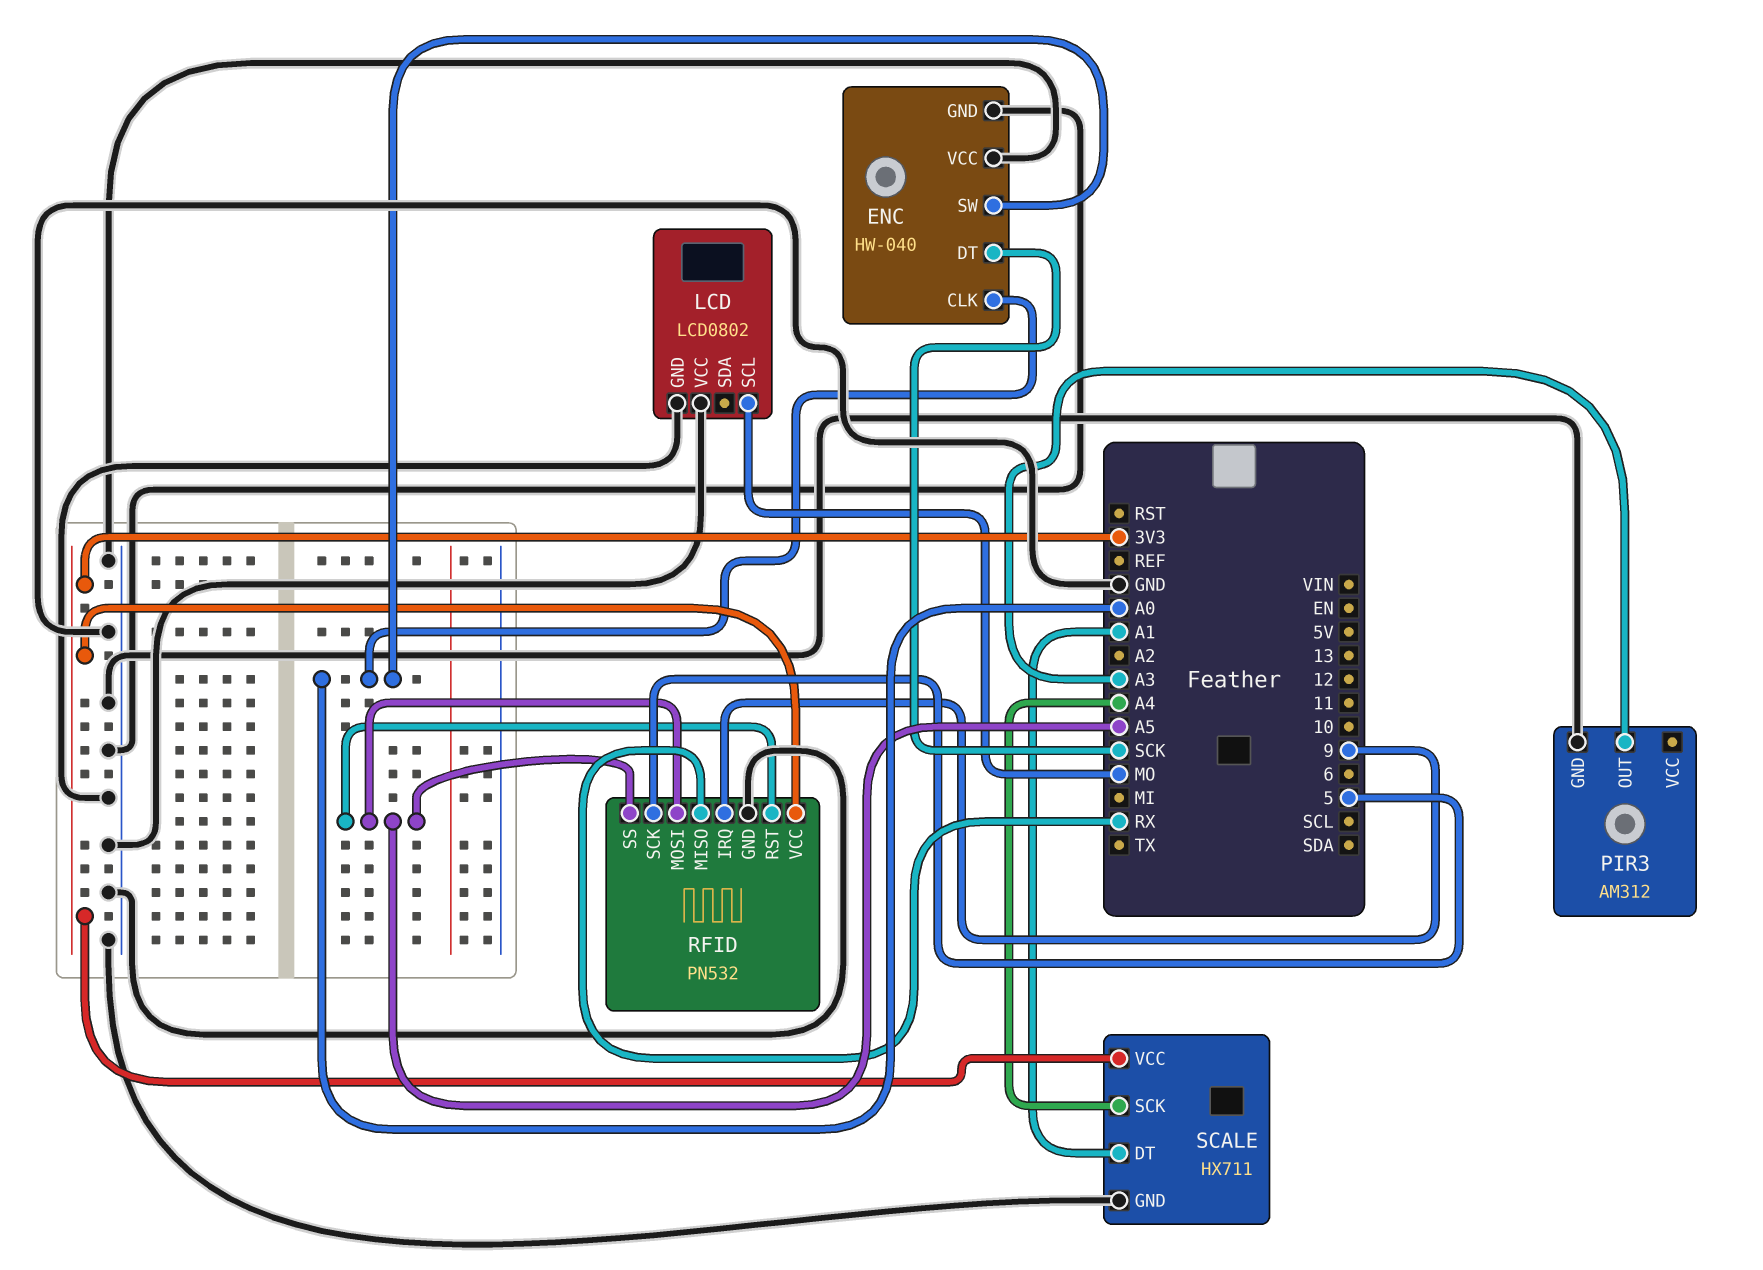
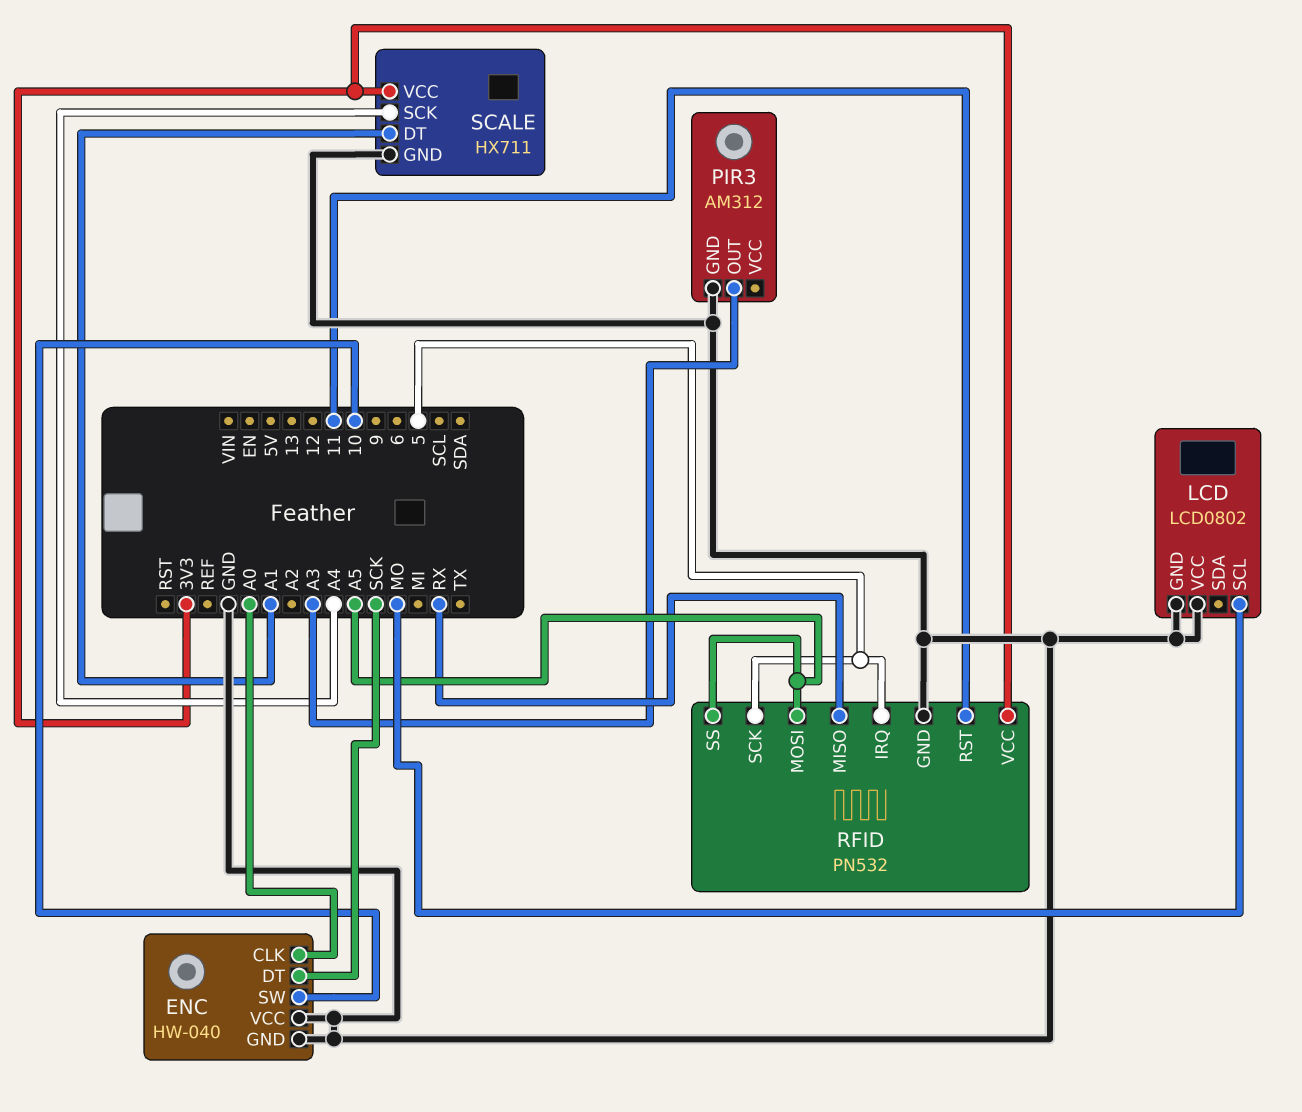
ENC pin SW: A0 -> 10
RFID pin IRQ: 9 -> 5
RFID pin RST: A5 -> 11

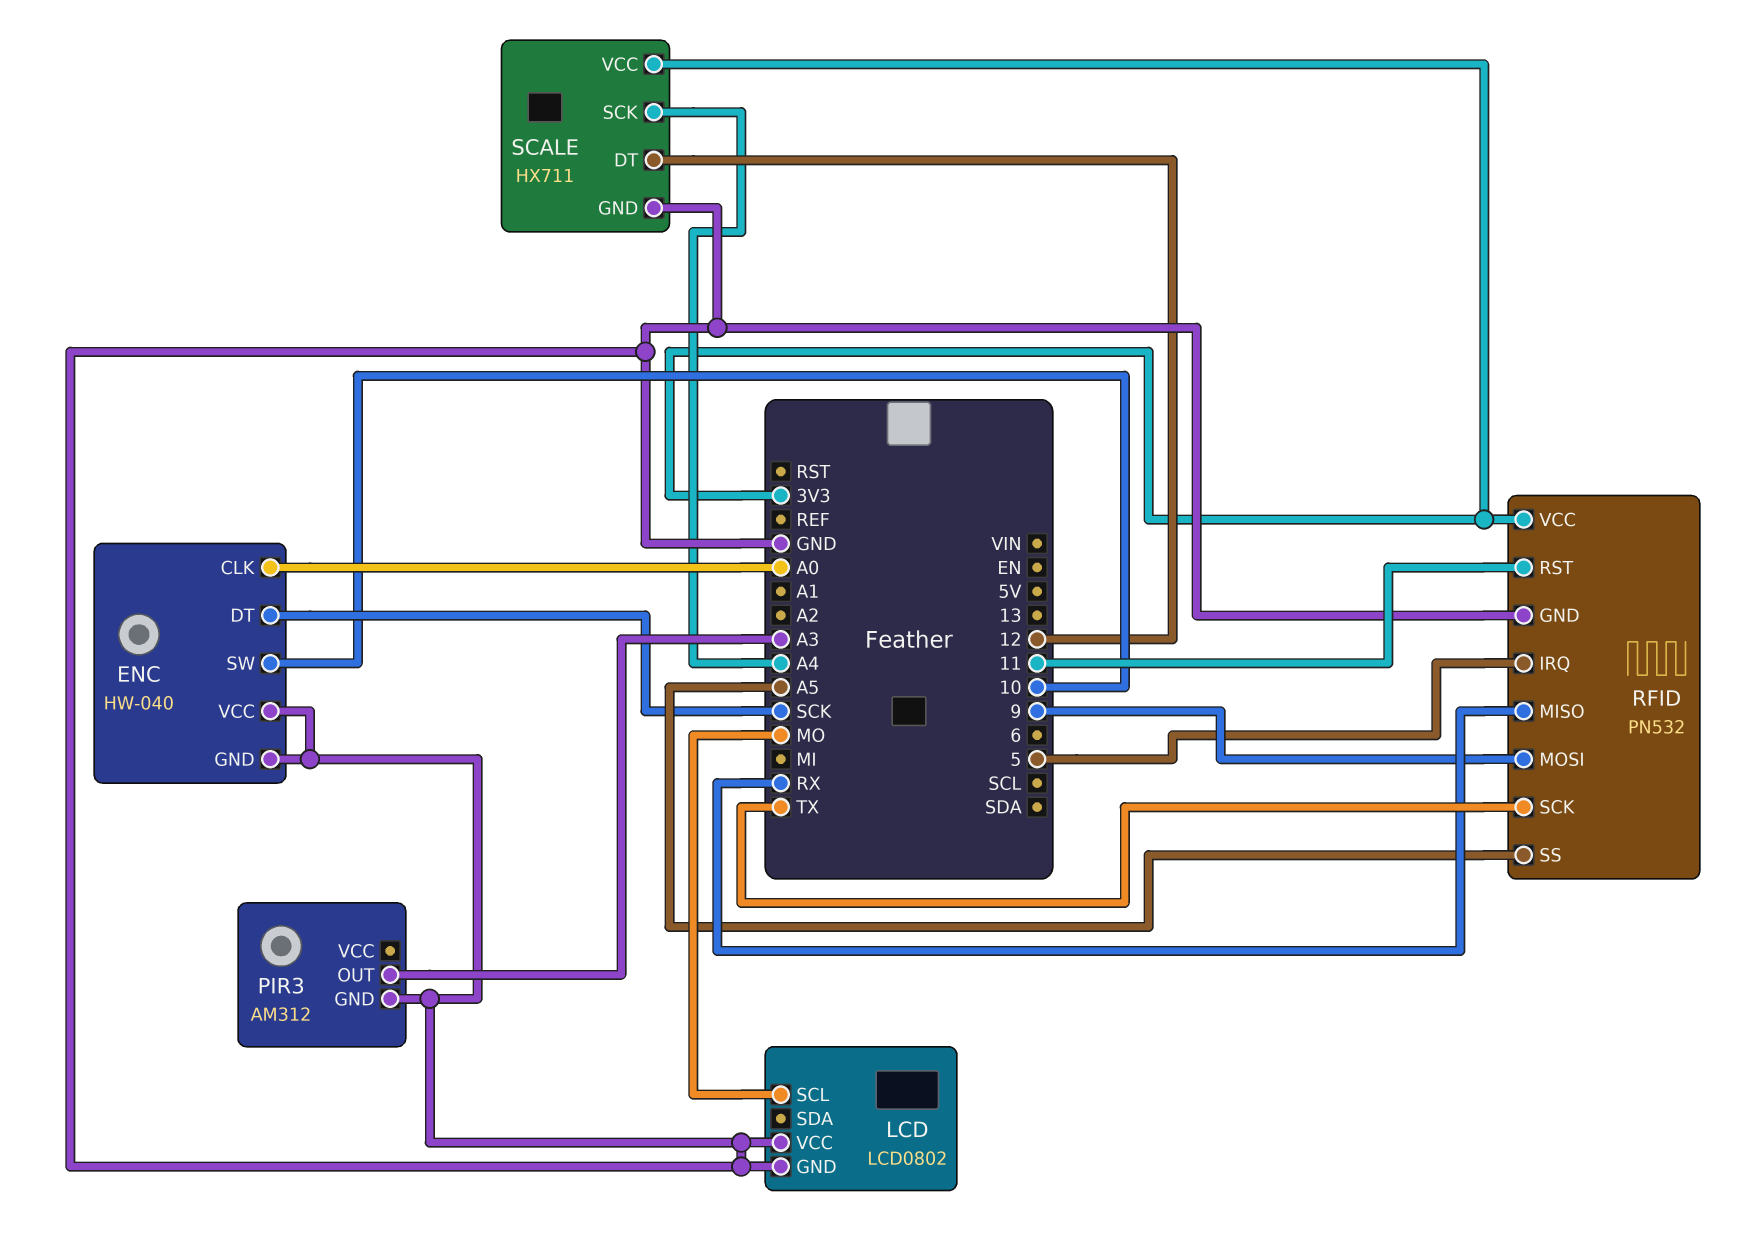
RFID pin MOSI: A5 -> 9
RFID pin SCK: 5 -> TX
SCALE pin DT: A1 -> 12

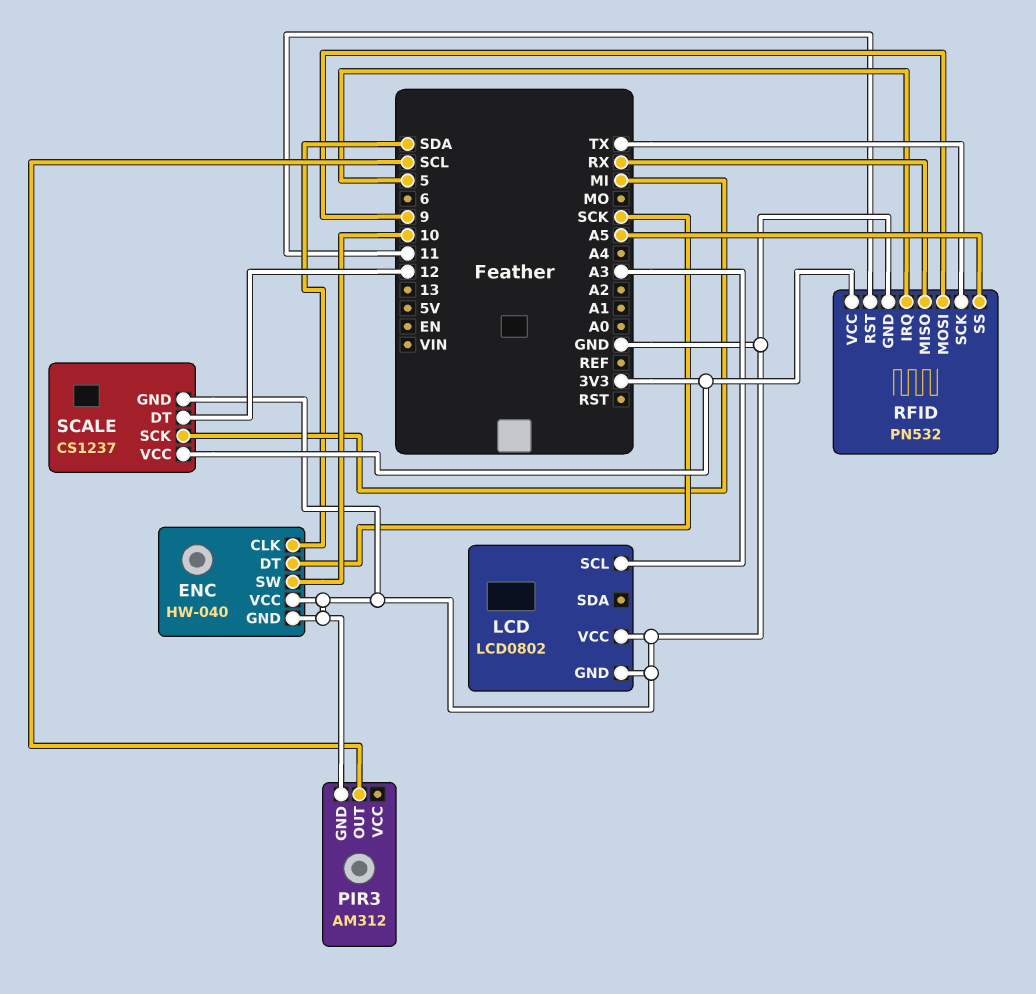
ENC pin CLK: A0 -> SDA
LCD pin SCL: MO -> A3
PIR3 pin OUT: A3 -> SCL
SCALE: HX711 -> CS1237
SCALE pin SCK: A4 -> MI

